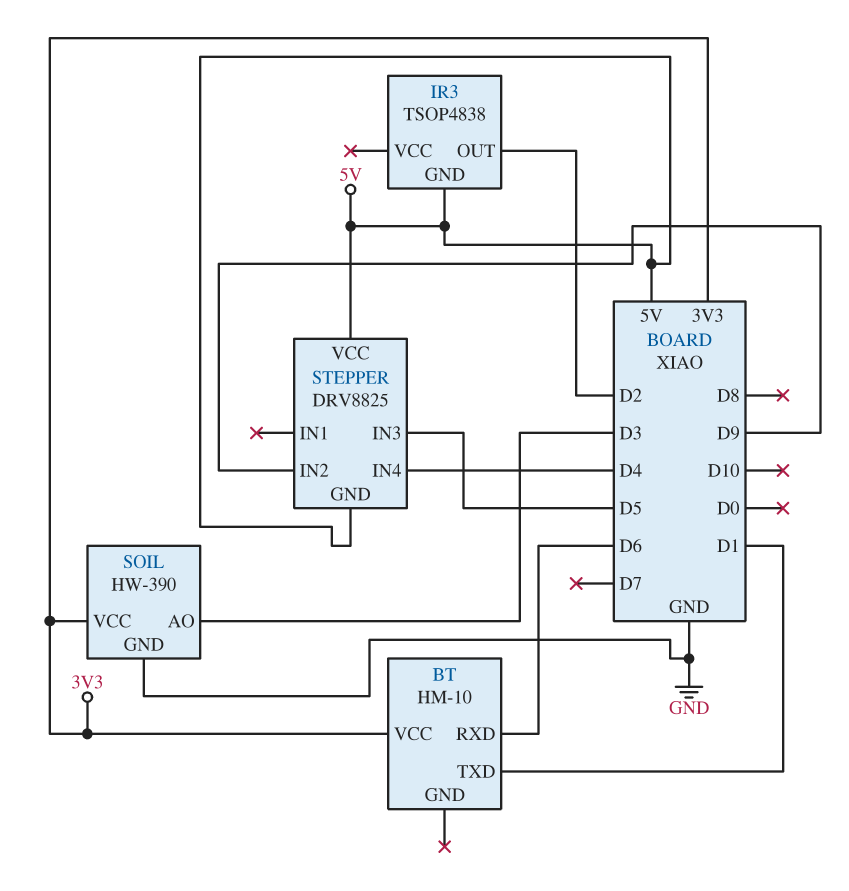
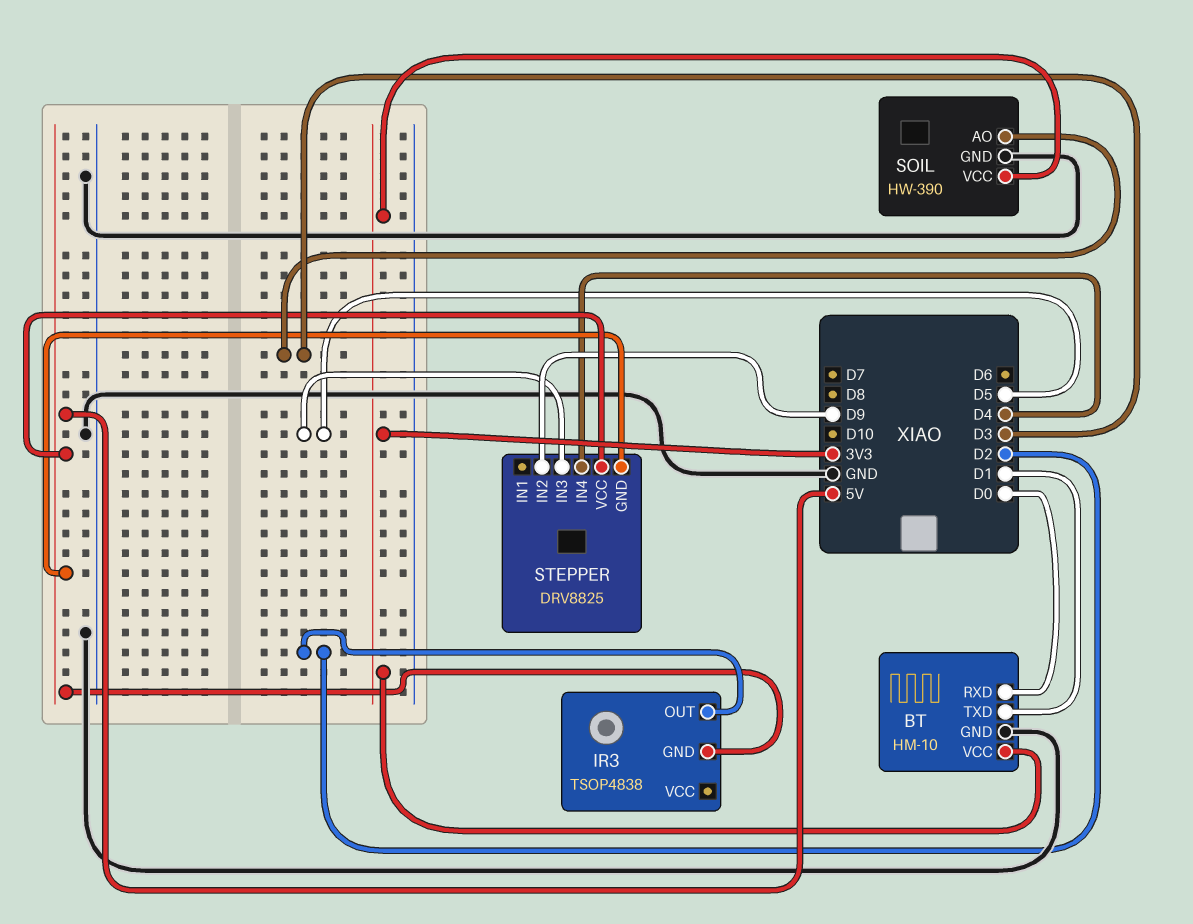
BT pin GND: none -> GND
BT pin RXD: D6 -> D0

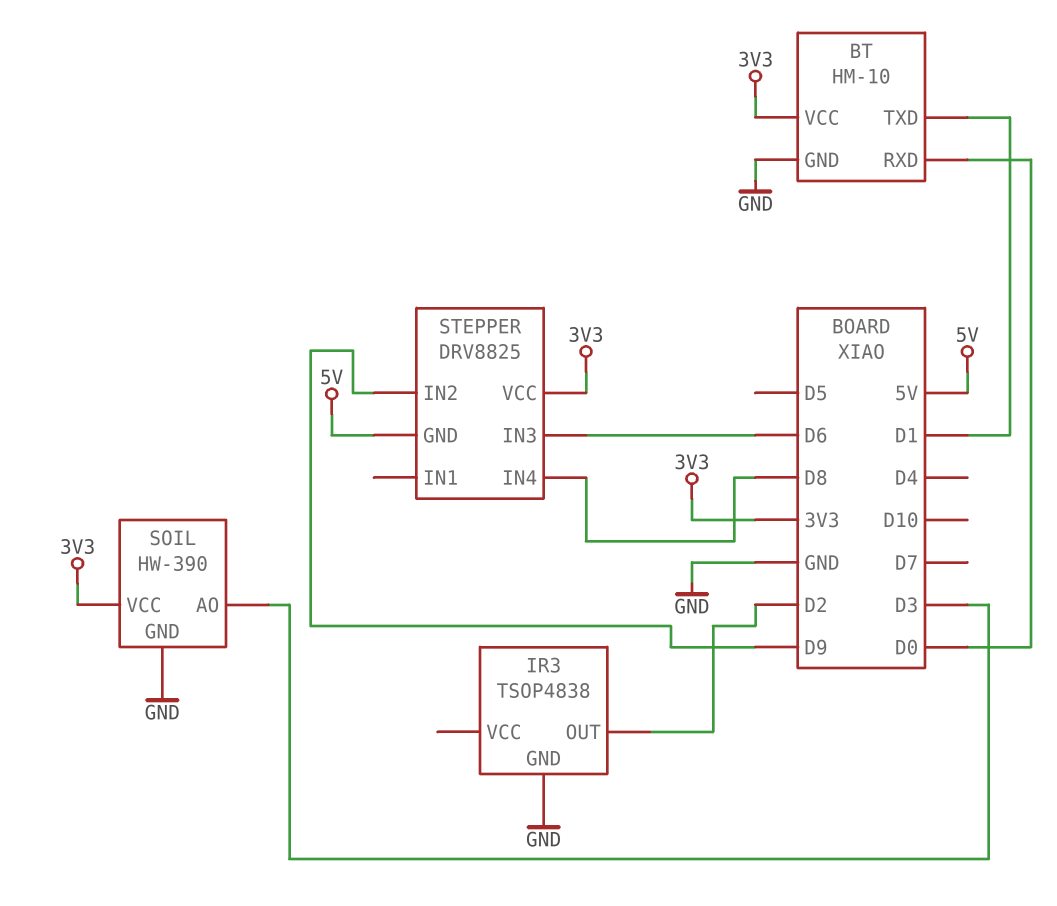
IR3 pin GND: 5V -> GND
STEPPER pin IN3: D5 -> D6
STEPPER pin IN4: D4 -> D8
STEPPER pin VCC: 5V -> 3V3

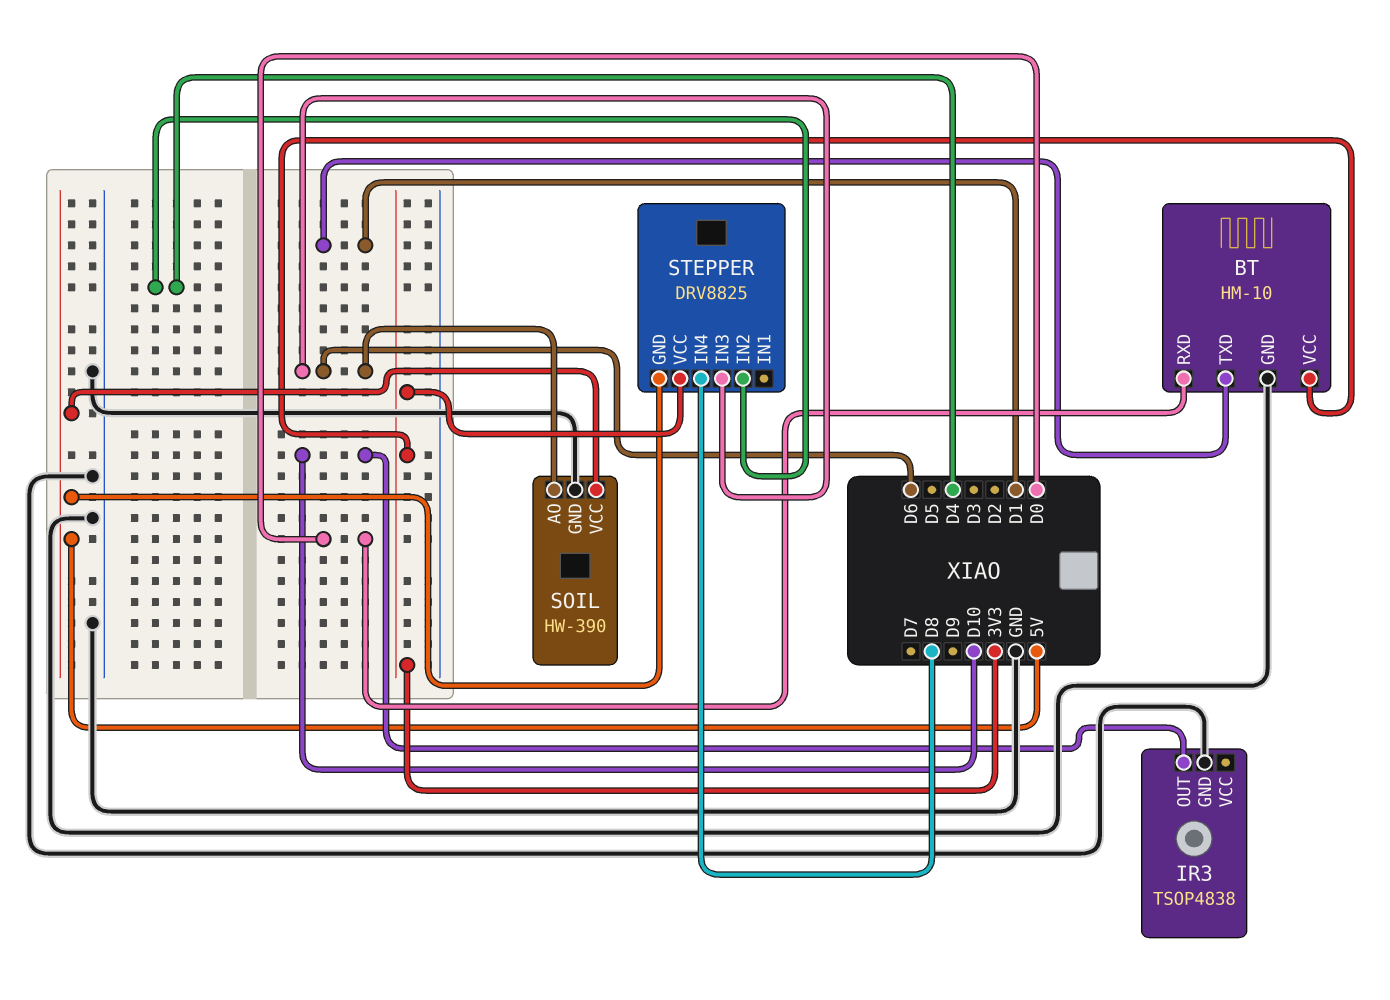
IR3 pin OUT: D2 -> D10
SOIL pin AO: D3 -> D6
SOIL pin VCC: 3V3 -> 5V
STEPPER pin IN2: D9 -> D4

